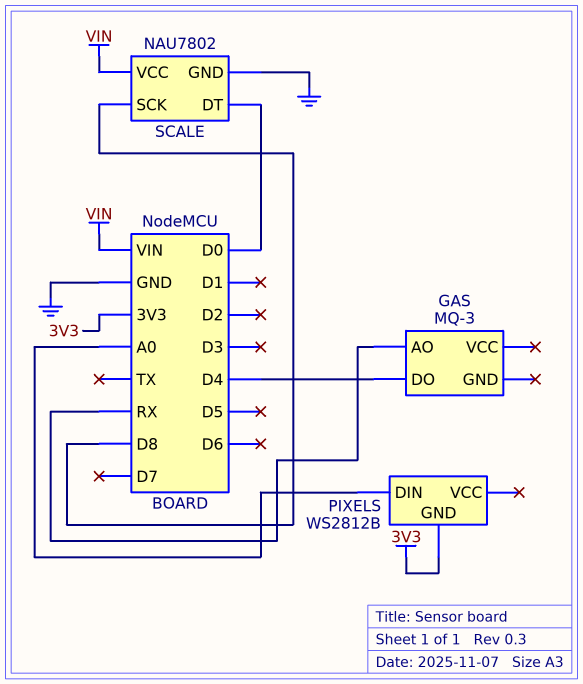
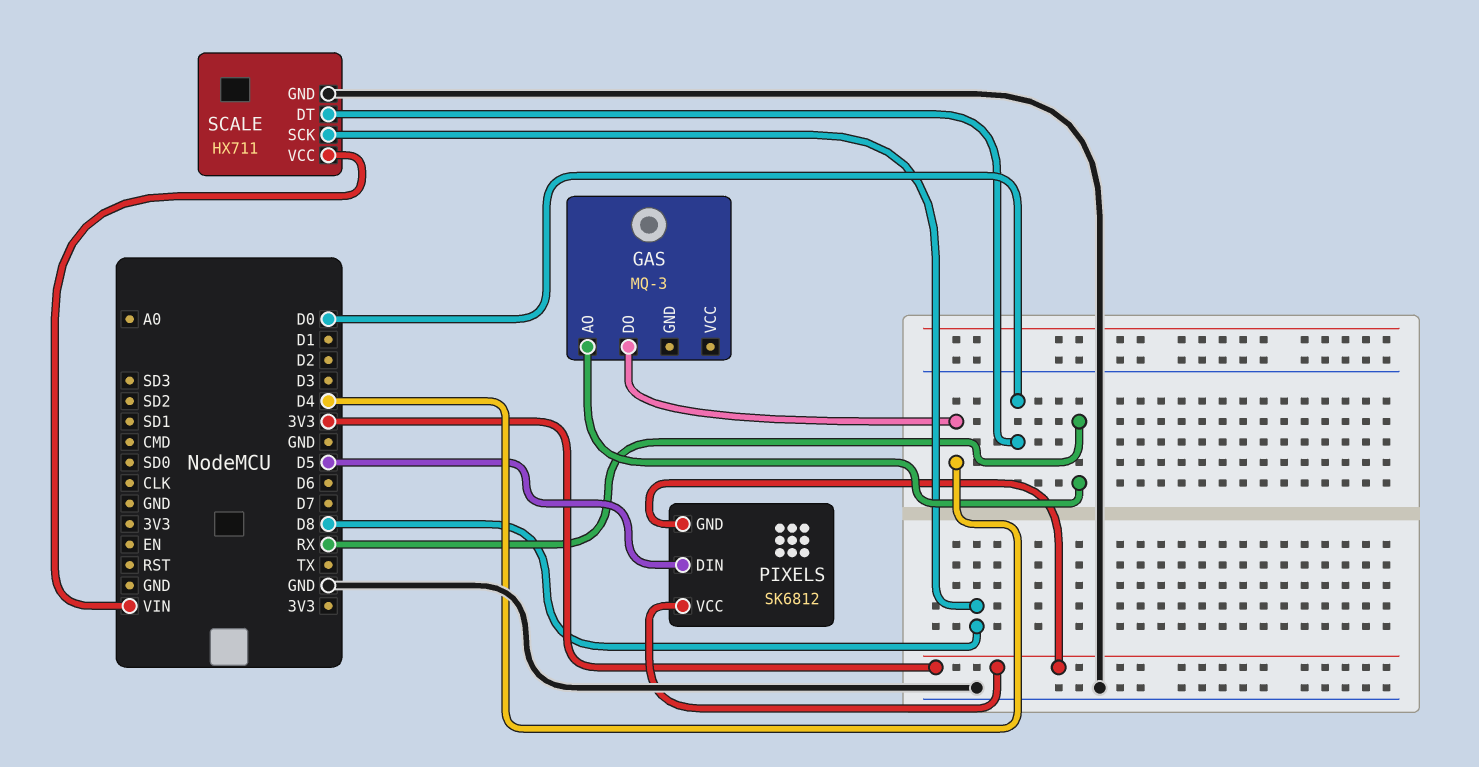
PIXELS: WS2812B -> SK6812
PIXELS pin DIN: A0 -> D5
PIXELS pin VCC: none -> 3V3
SCALE: NAU7802 -> HX711

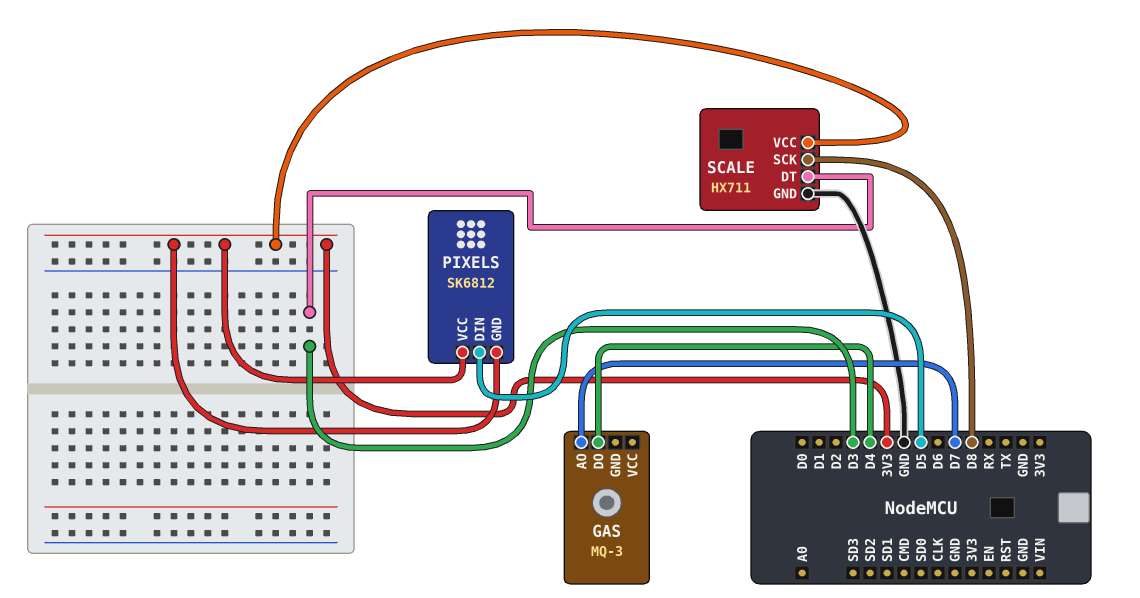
GAS pin AO: RX -> D7
SCALE pin DT: D0 -> D3
SCALE pin VCC: VIN -> 3V3

